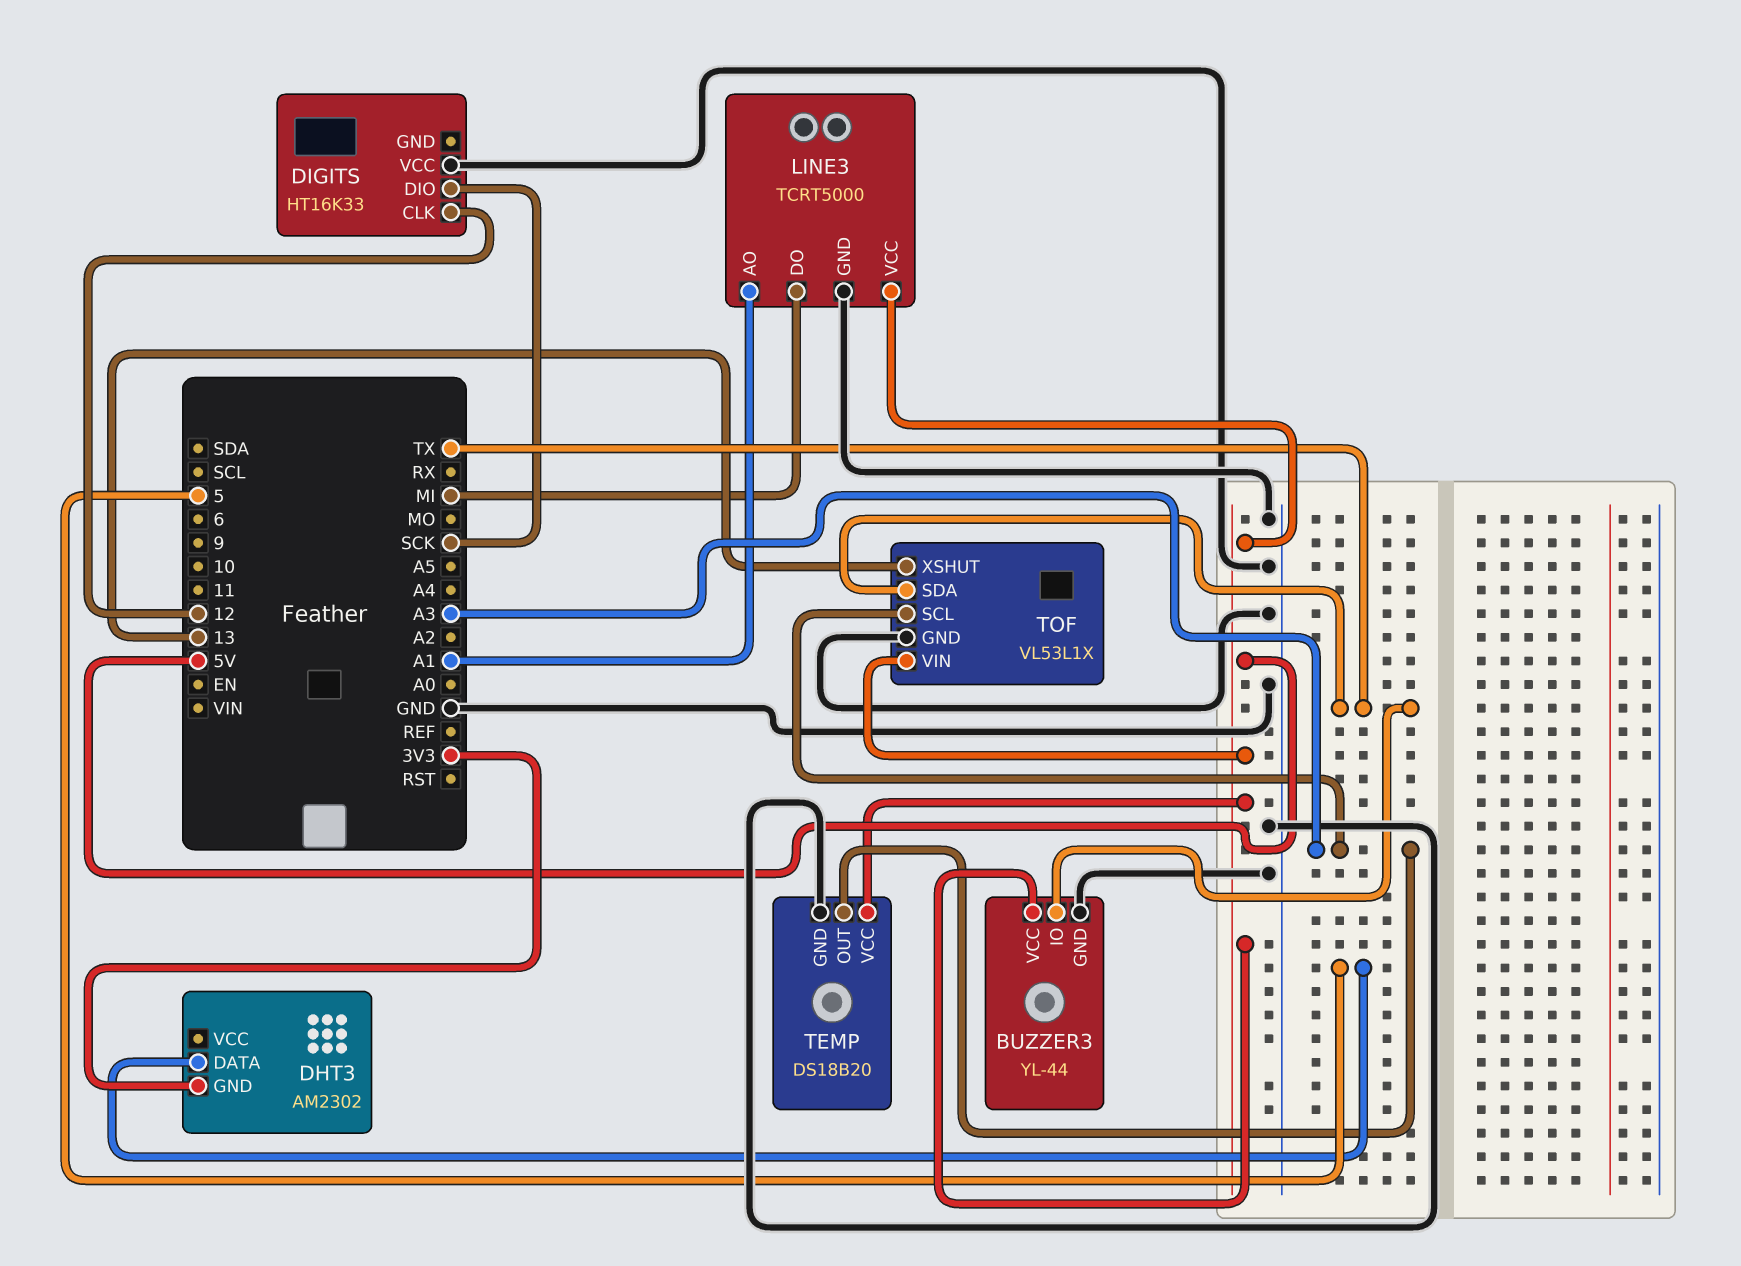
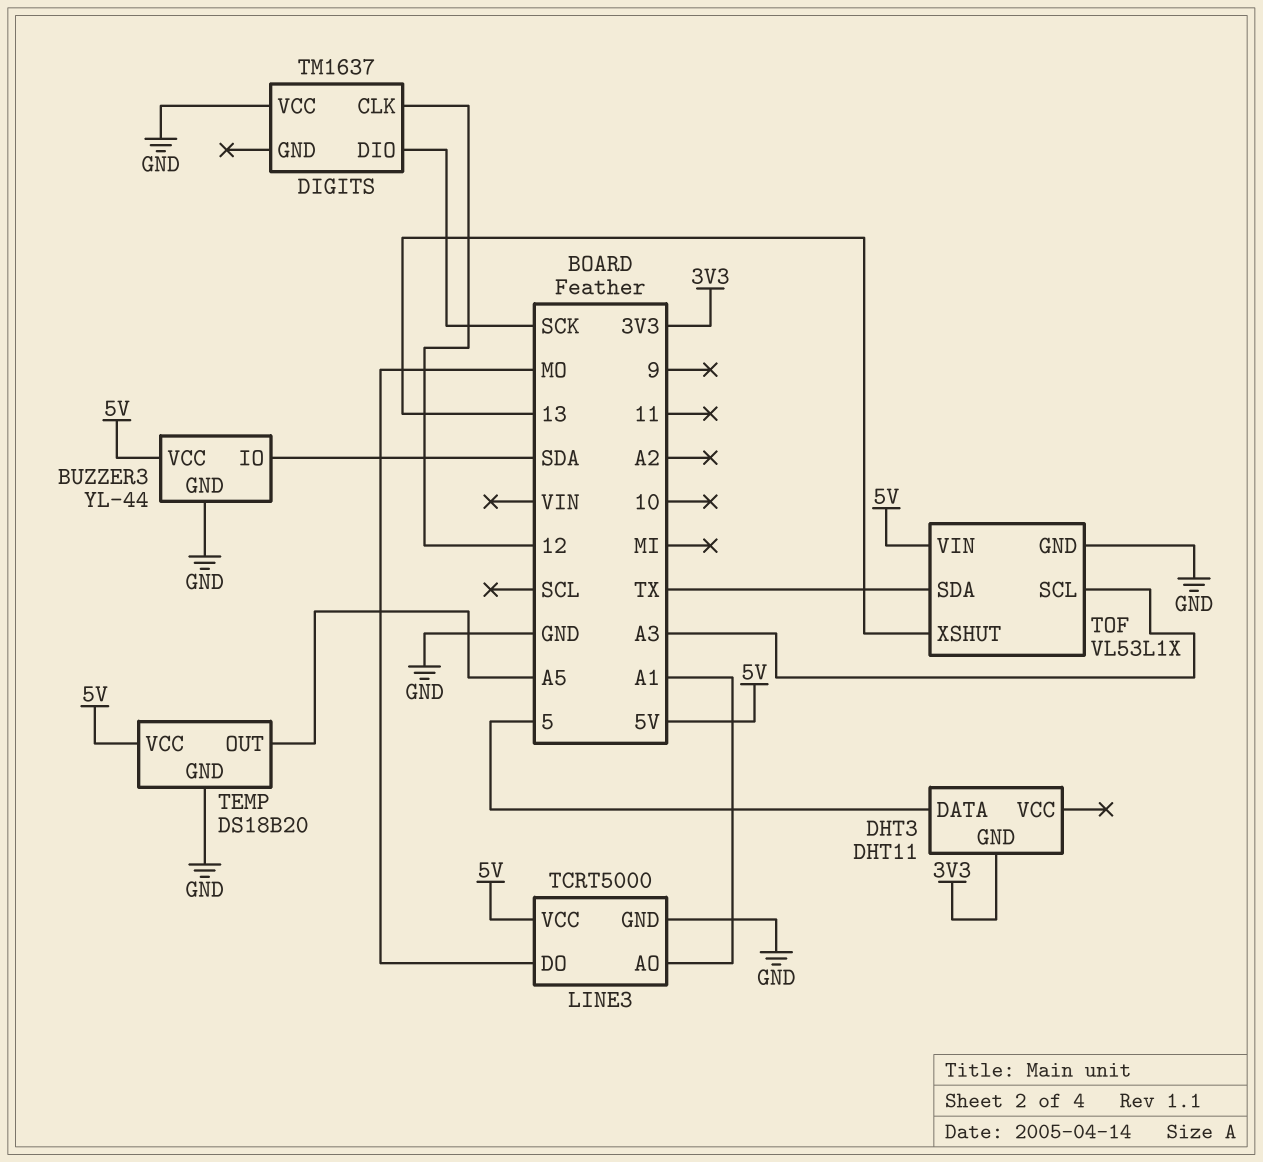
BUZZER3 pin IO: TX -> SDA
DHT3: AM2302 -> DHT11
DIGITS: HT16K33 -> TM1637
LINE3 pin DO: MI -> MO
TEMP pin OUT: A3 -> A5

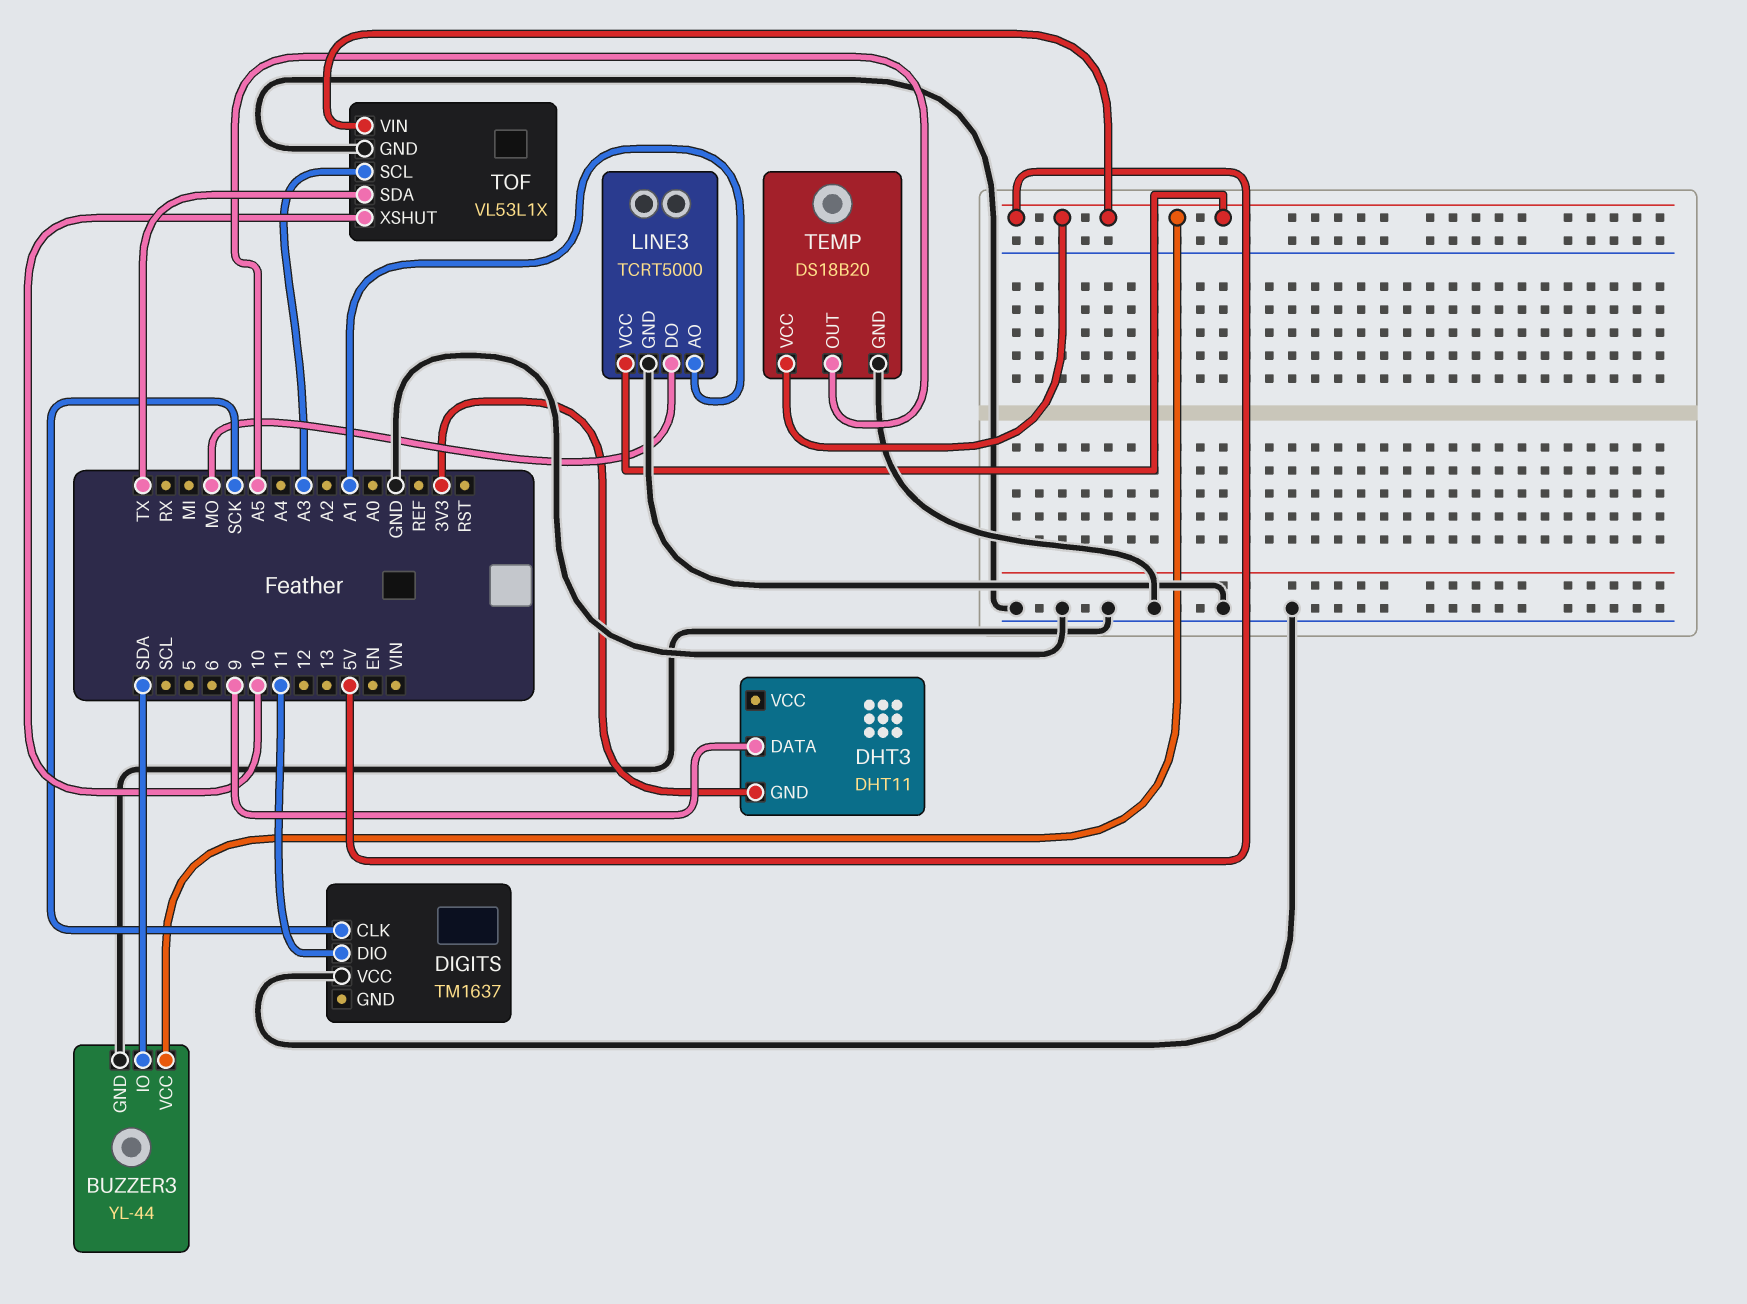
DHT3 pin DATA: 5 -> 9
DIGITS pin CLK: 12 -> SCK
DIGITS pin DIO: SCK -> 11
TOF pin XSHUT: 13 -> 10

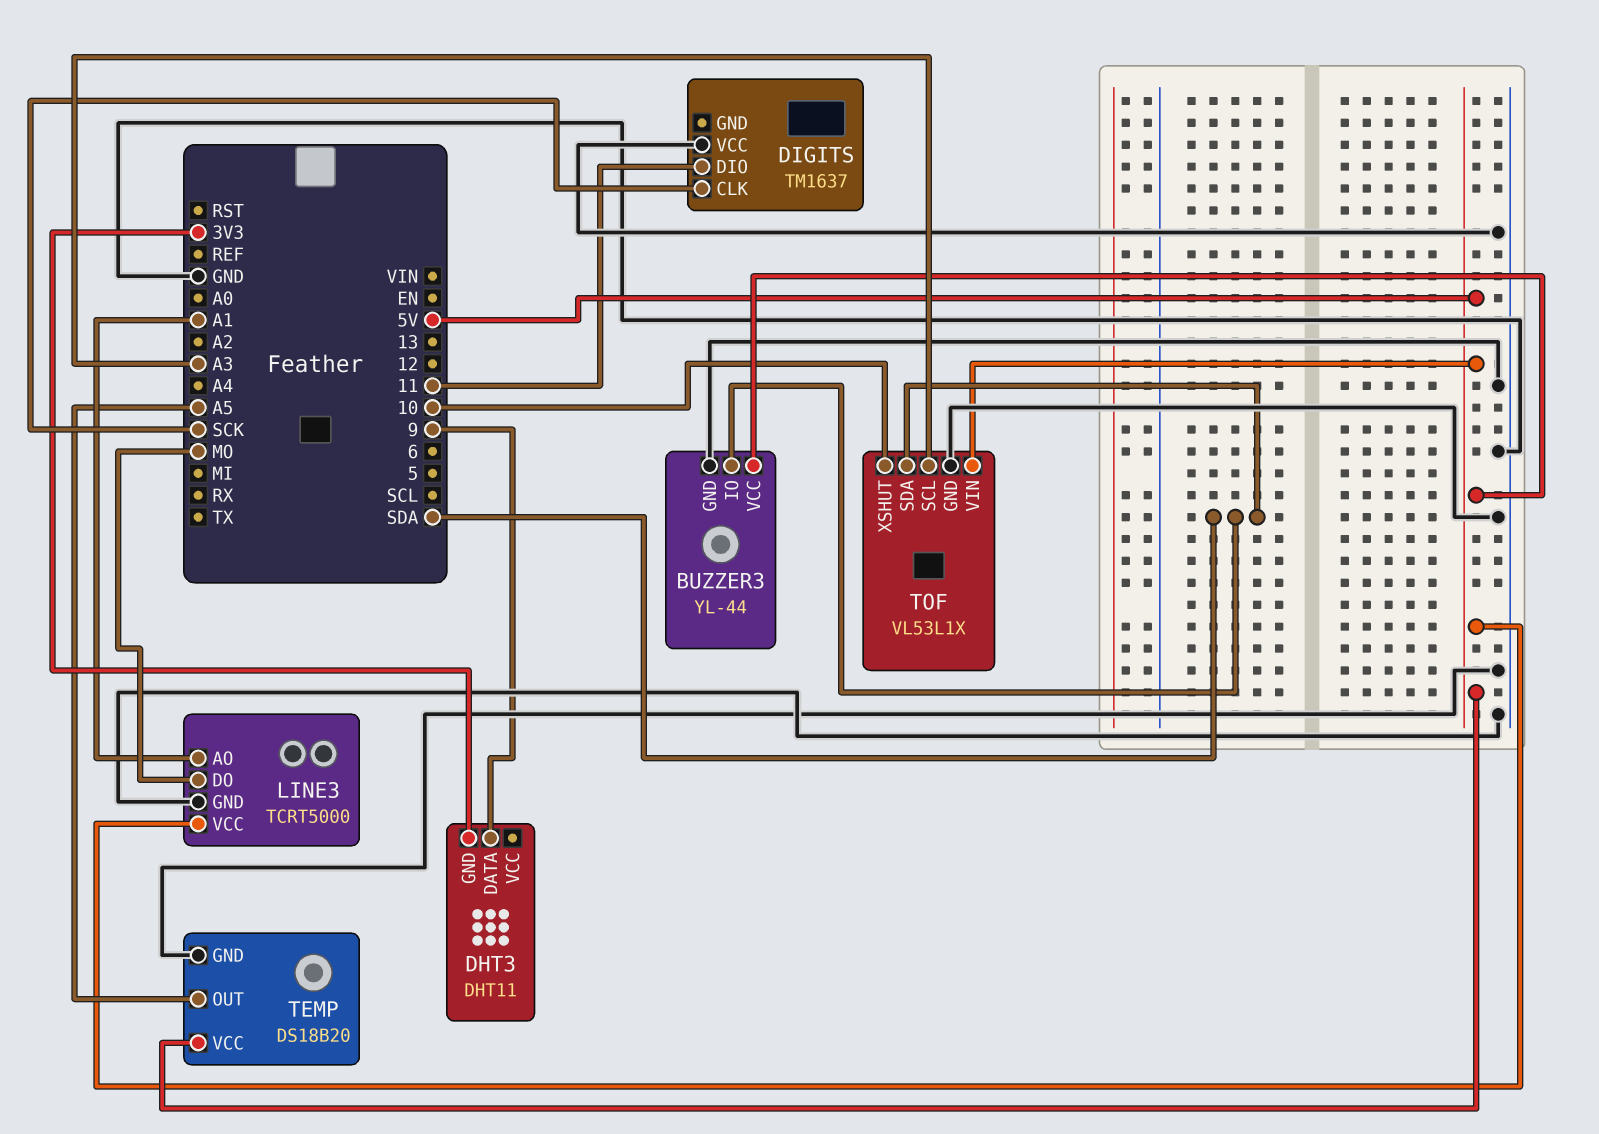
TOF pin SDA: TX -> SDA

